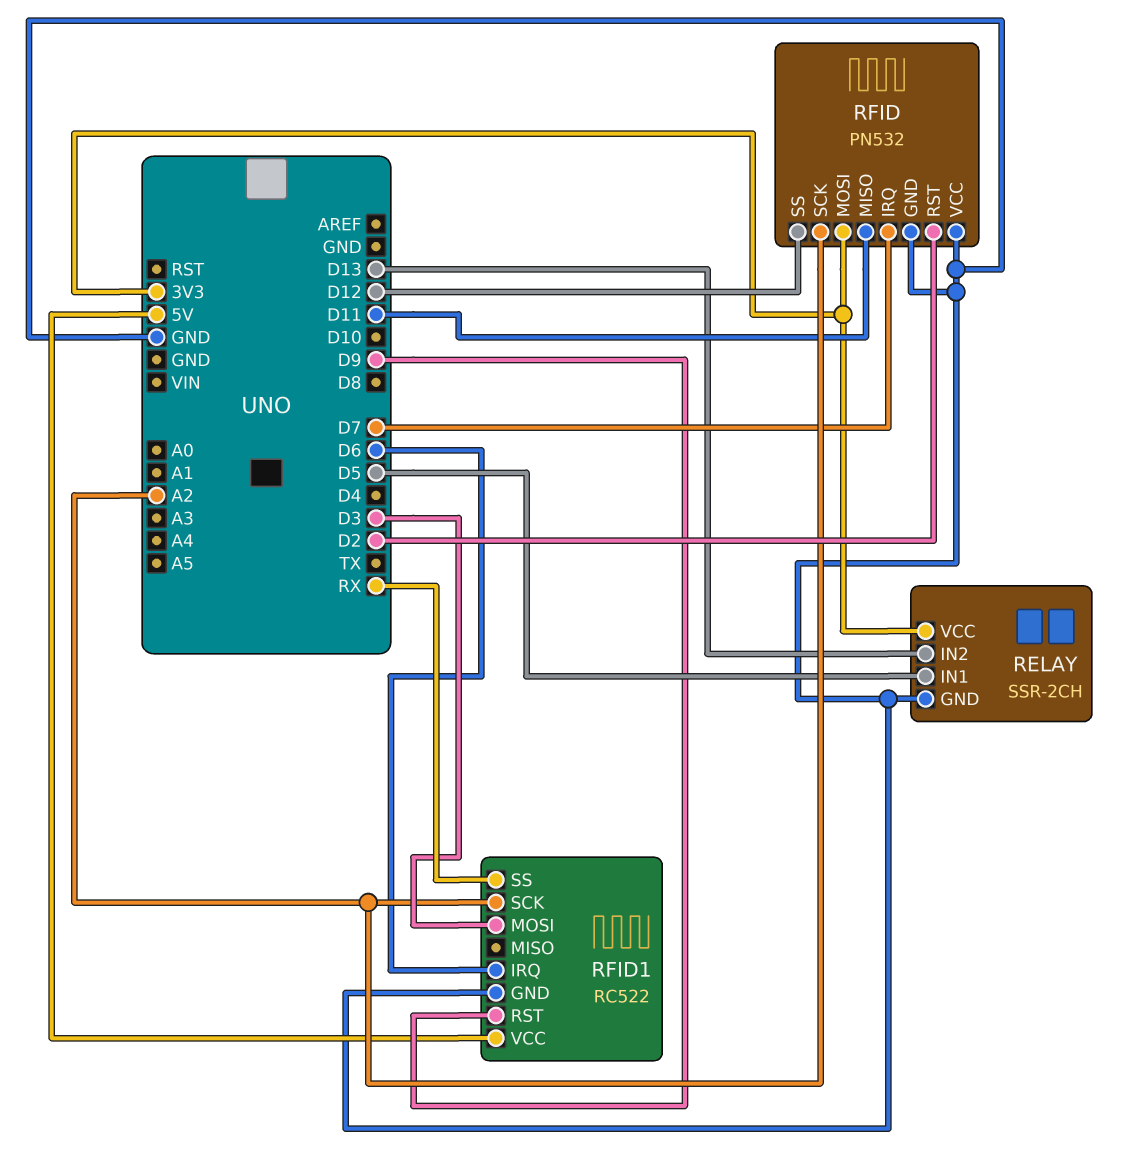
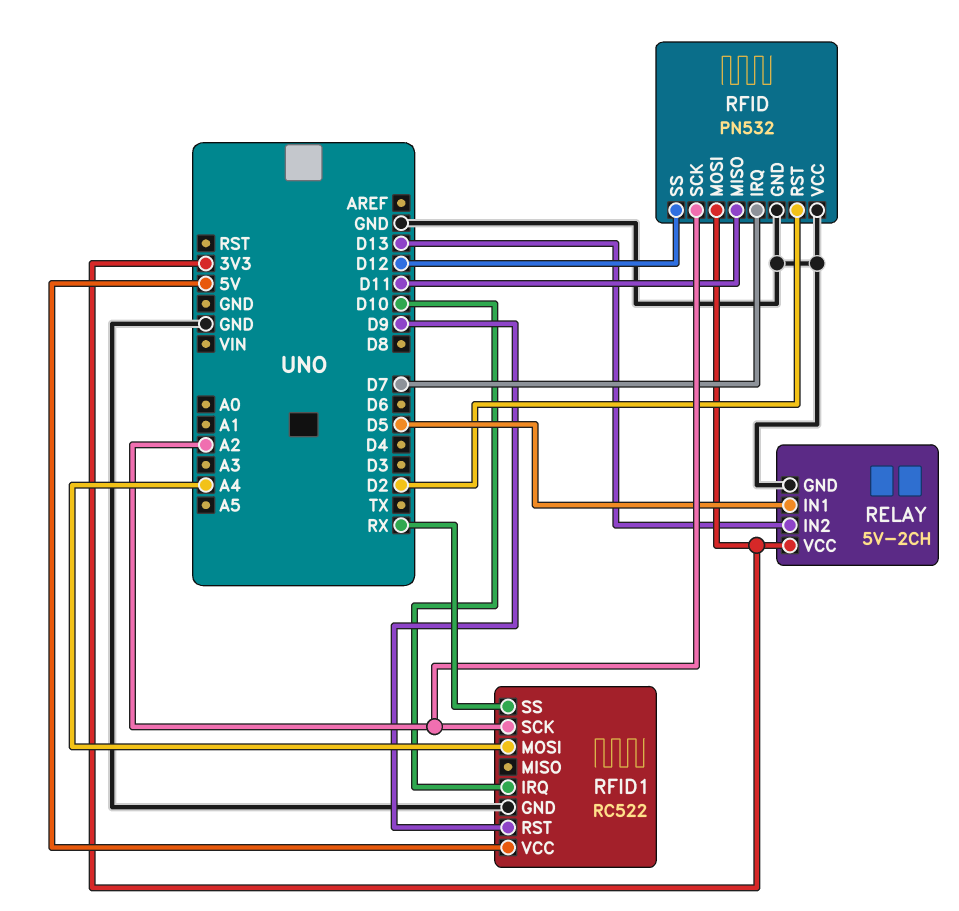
RELAY: SSR-2CH -> 5V-2CH
RFID1 pin IRQ: D6 -> D10
RFID1 pin MOSI: D3 -> A4

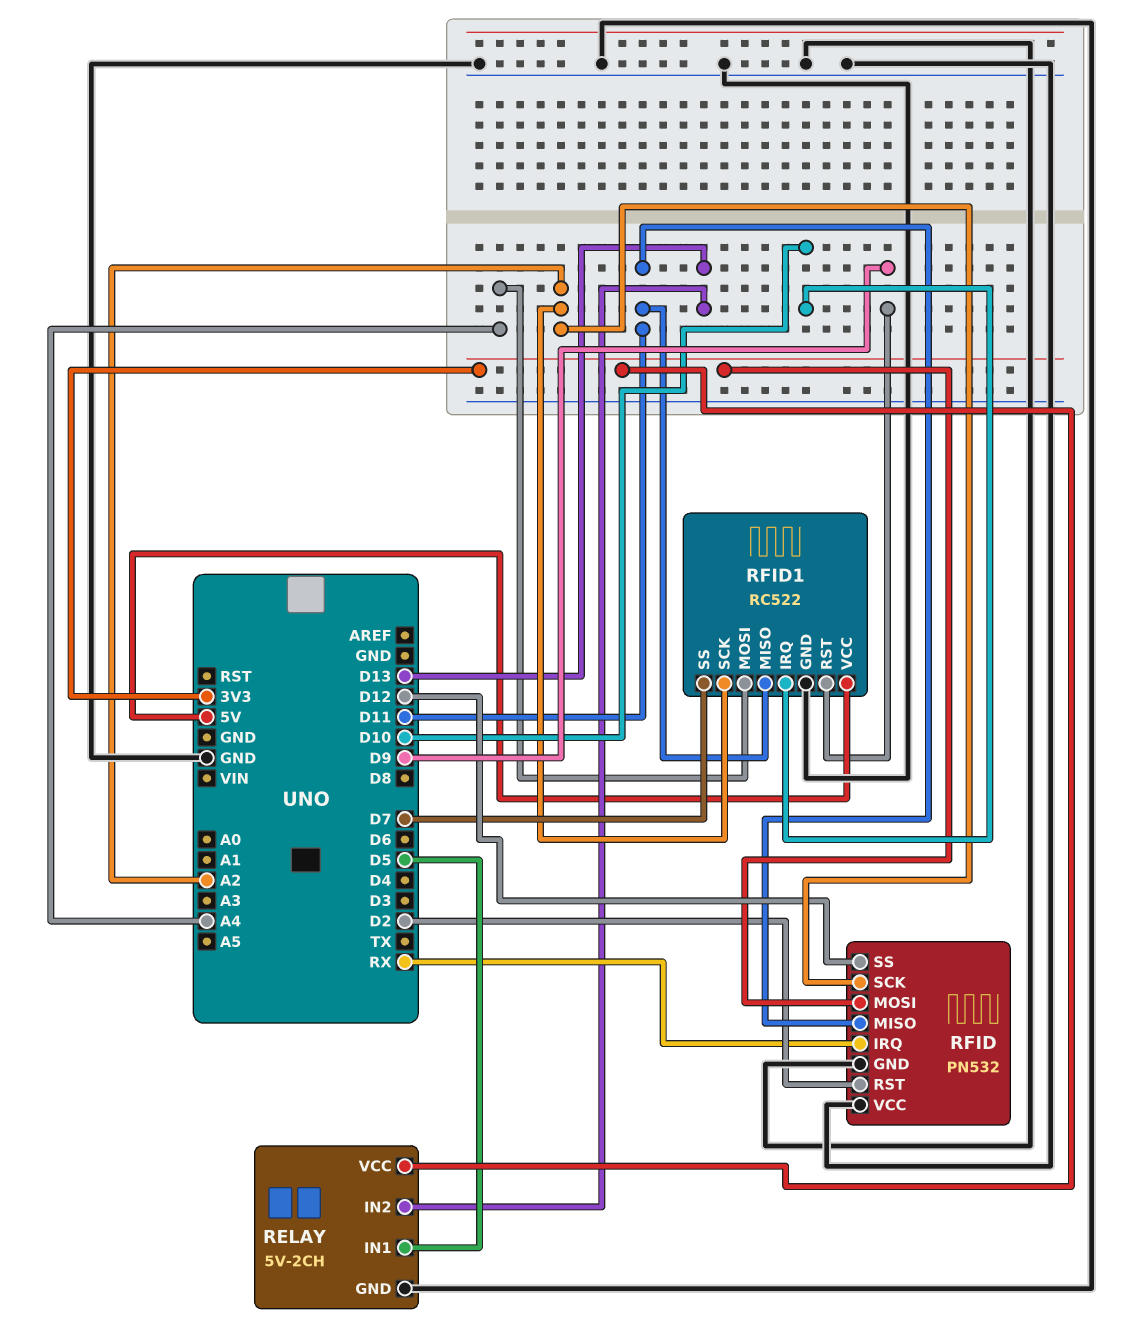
RFID pin IRQ: D7 -> RX
RFID1 pin MISO: none -> D11
RFID1 pin SS: RX -> D7

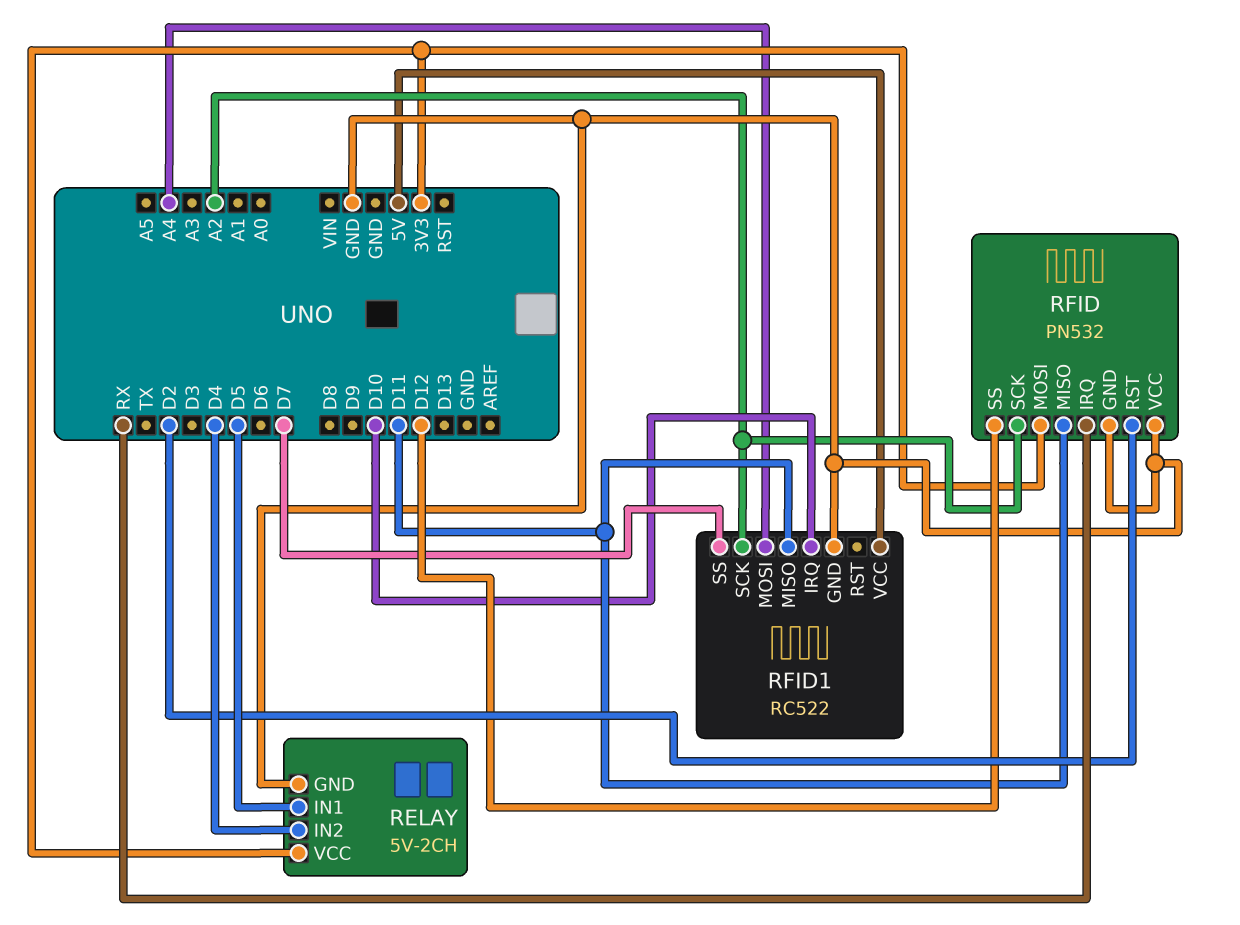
RELAY pin IN2: D13 -> D4
RFID1 pin RST: D9 -> none

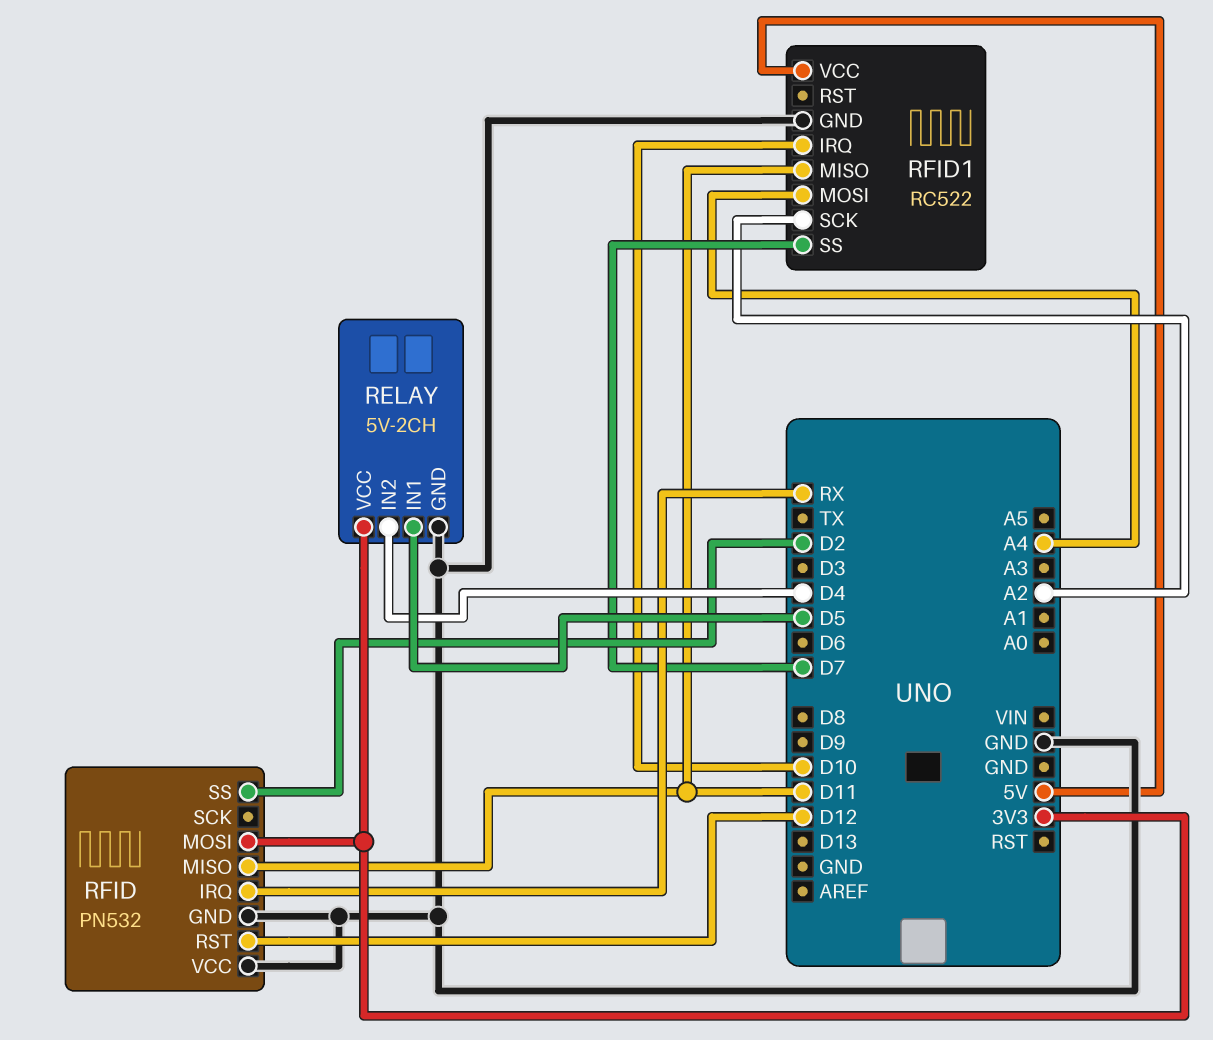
RFID pin RST: D2 -> D12
RFID pin SCK: A2 -> none
RFID pin SS: D12 -> D2

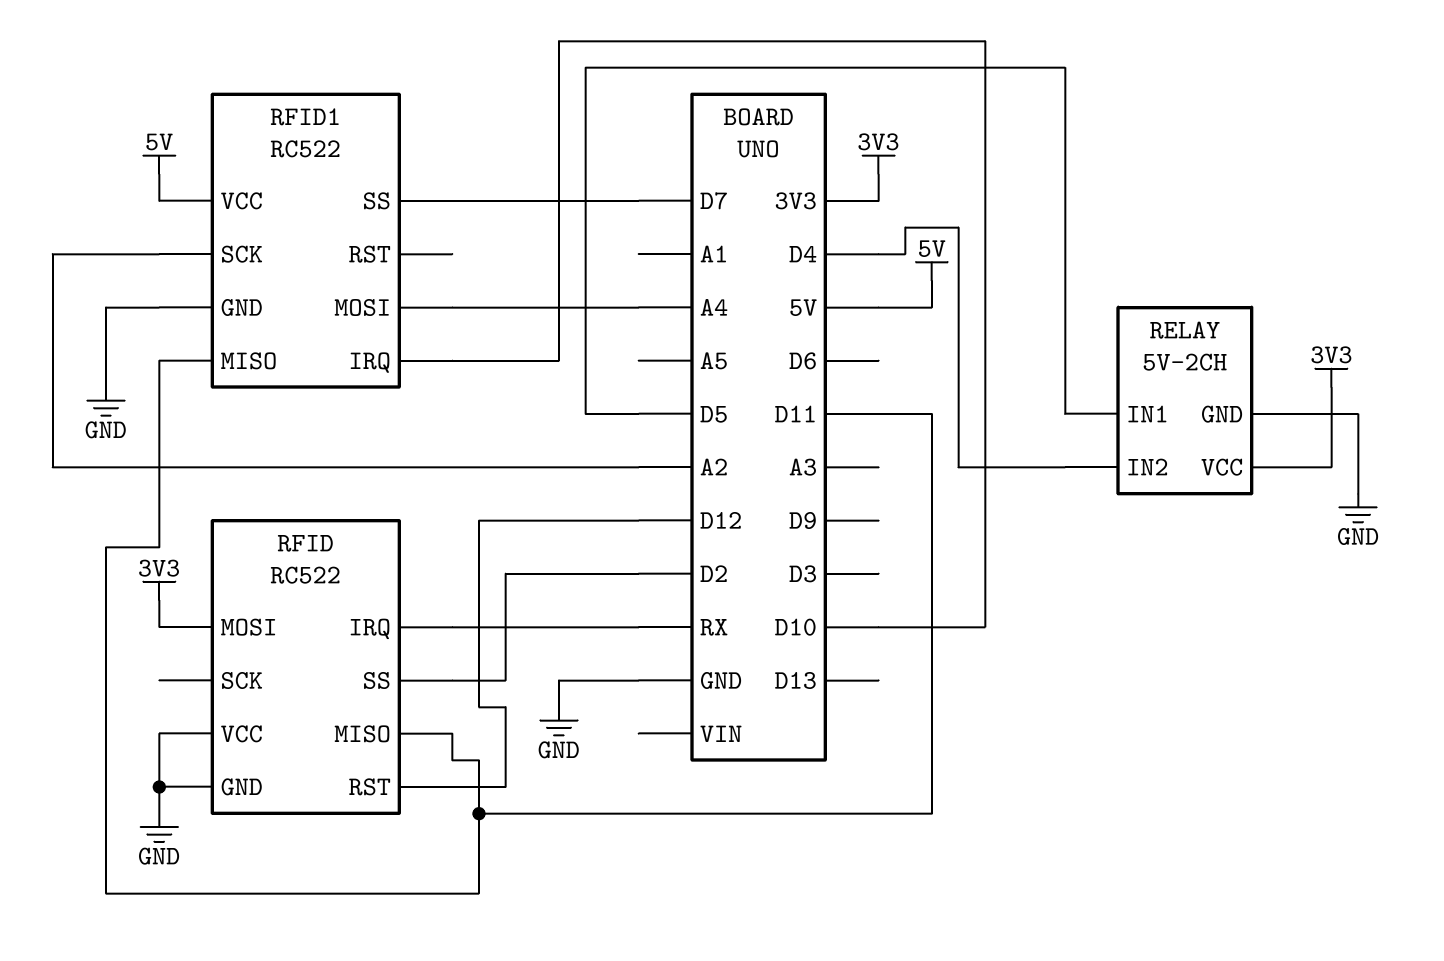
RFID: PN532 -> RC522

